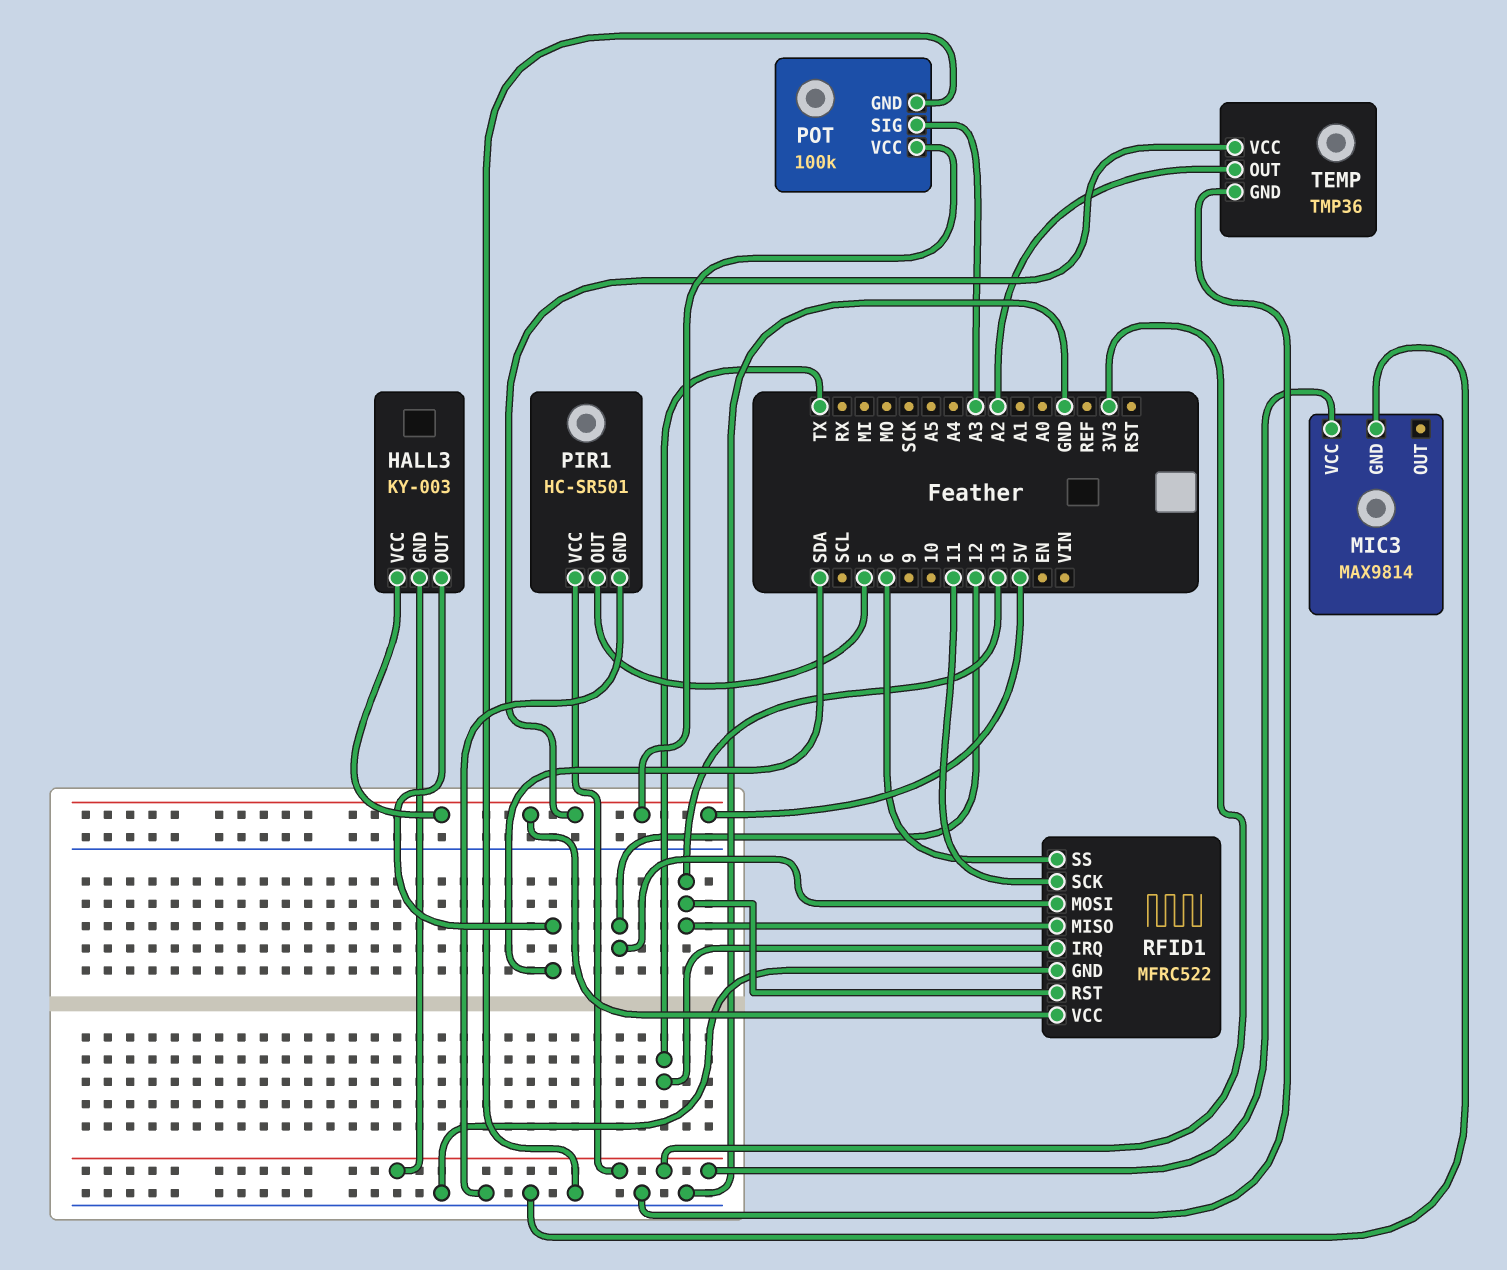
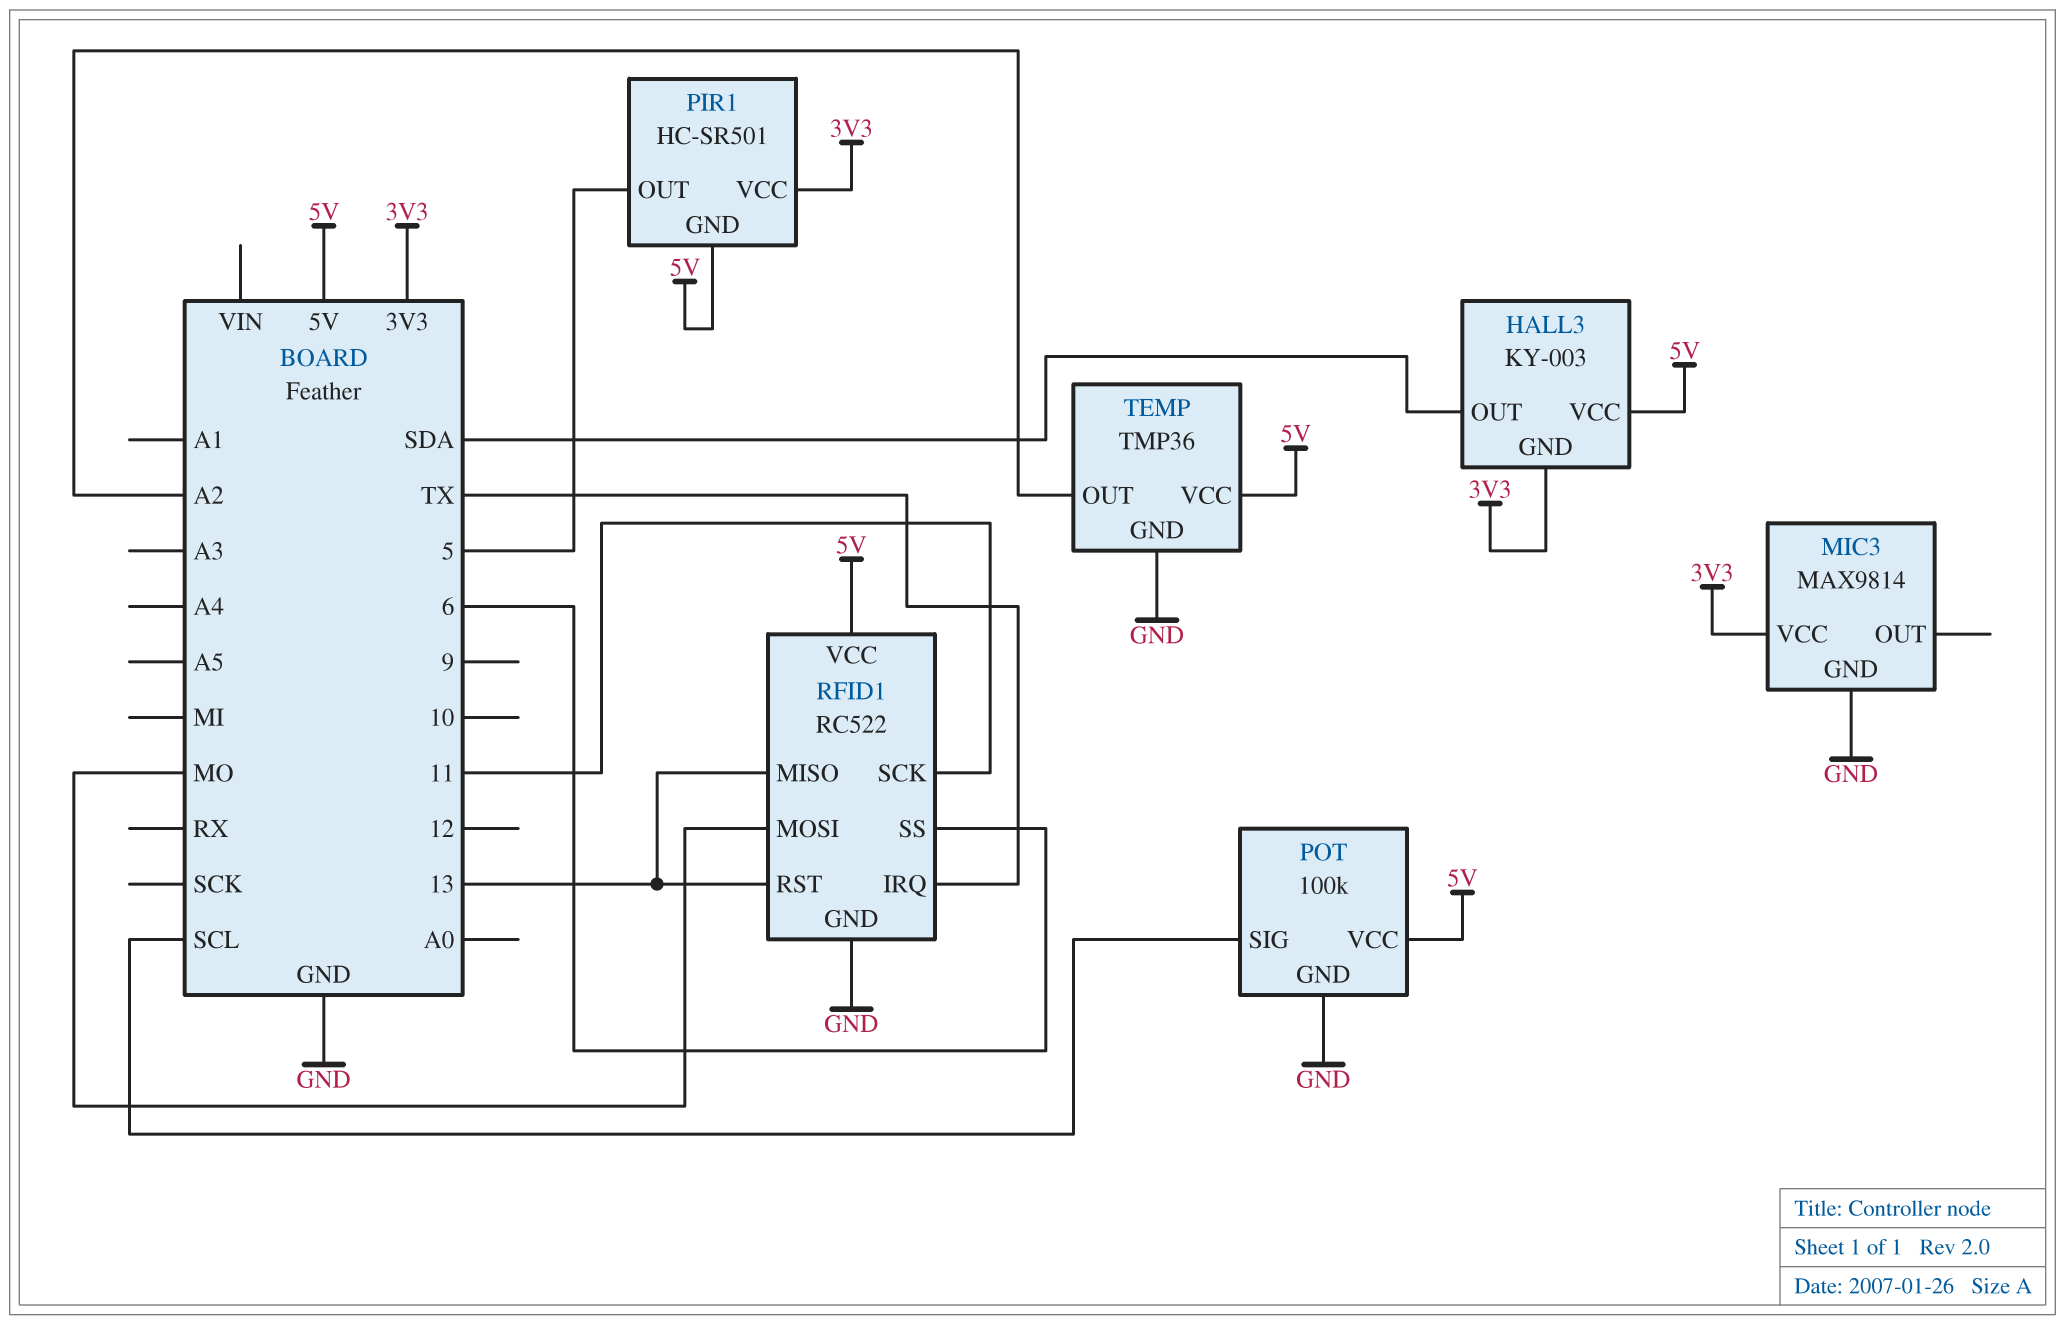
PIR1 pin GND: GND -> 5V
POT pin SIG: A3 -> SCL
RFID1: MFRC522 -> RC522
RFID1 pin MOSI: 12 -> MO

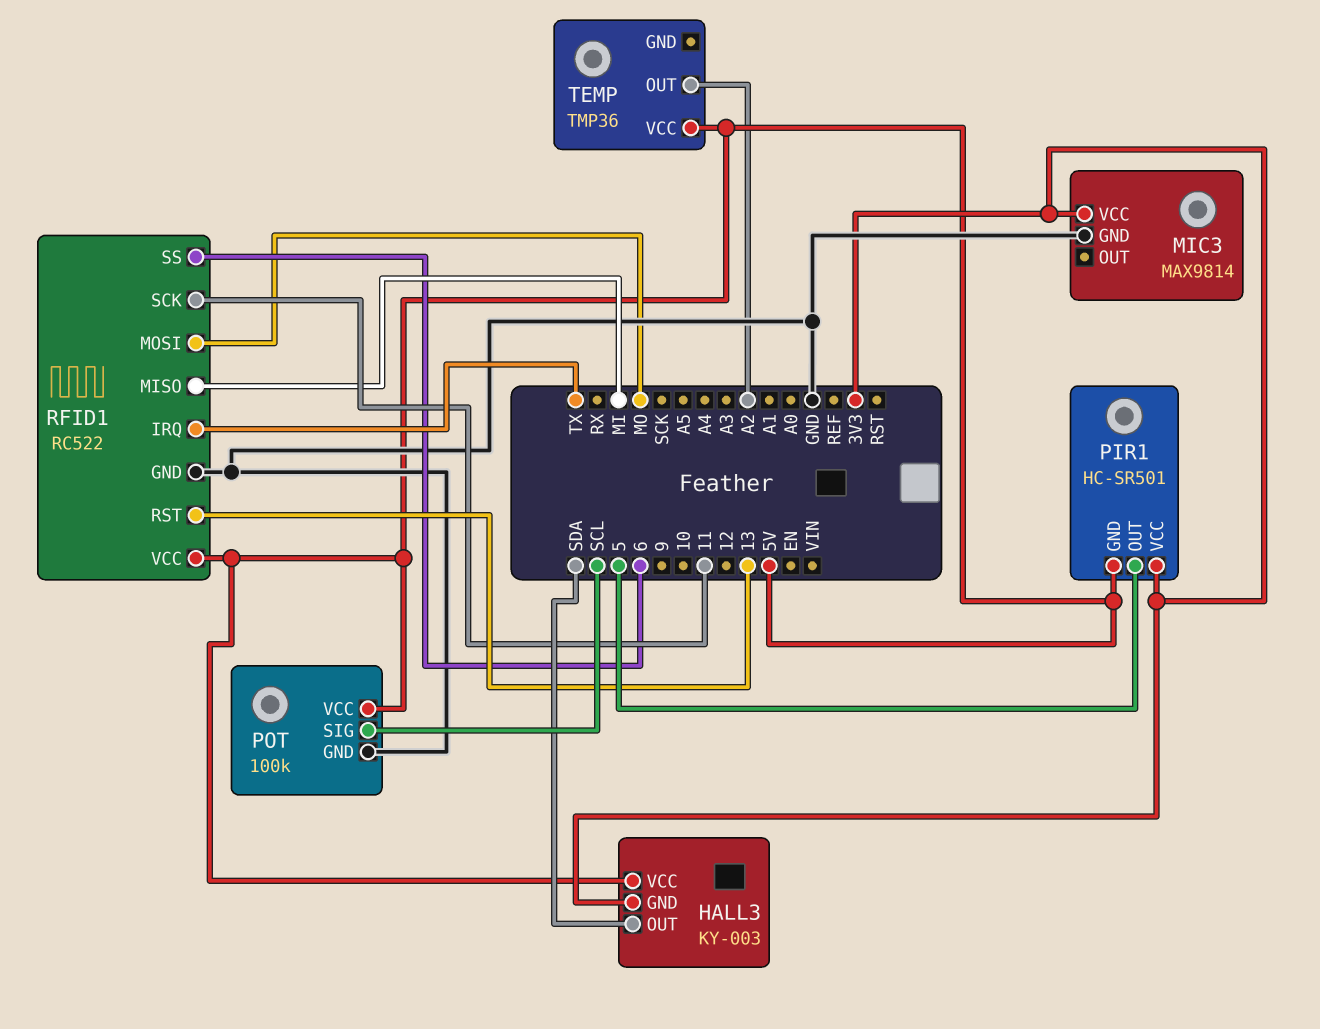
RFID1 pin MISO: 13 -> MI
TEMP pin GND: GND -> none

